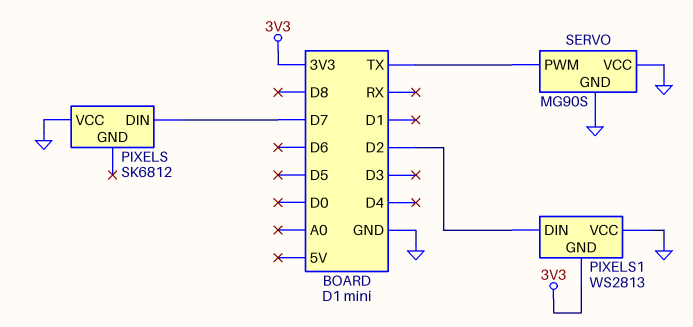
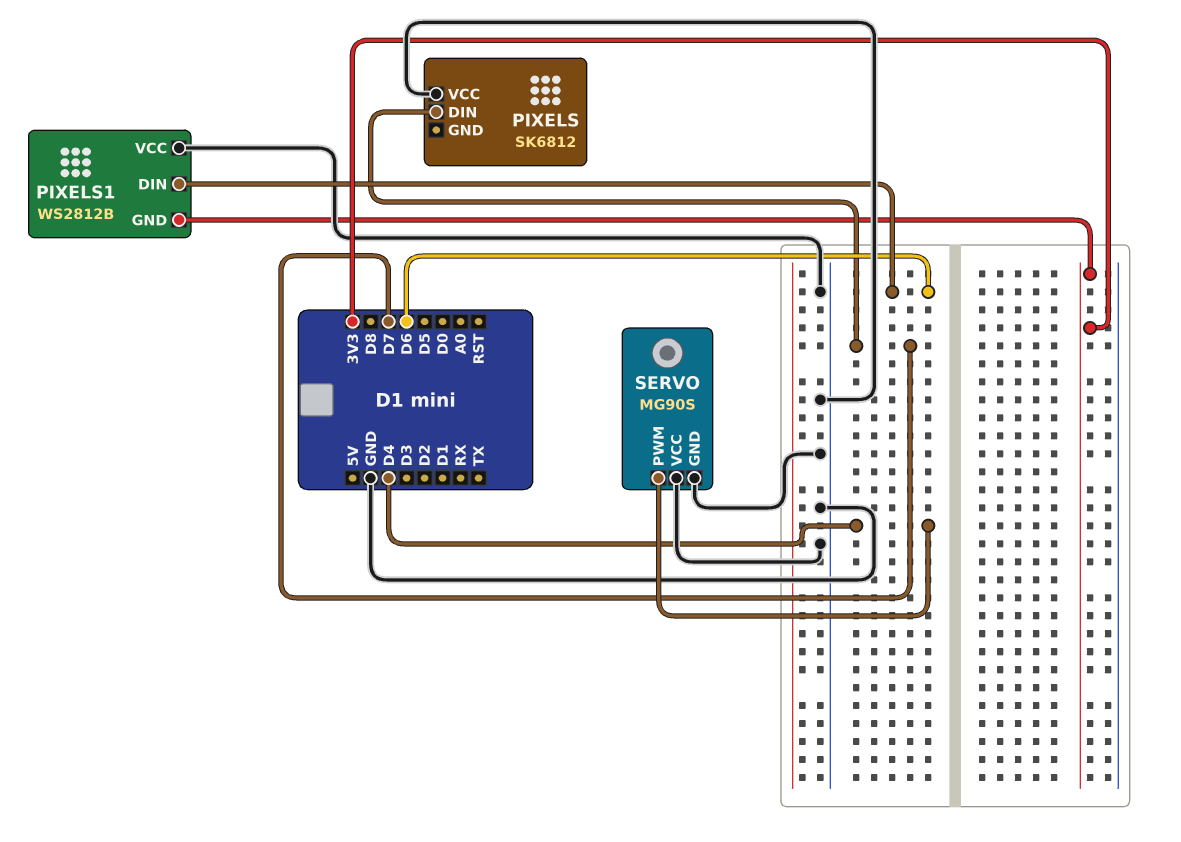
PIXELS1: WS2813 -> WS2812B
PIXELS1 pin DIN: D2 -> D6
SERVO pin PWM: TX -> D4

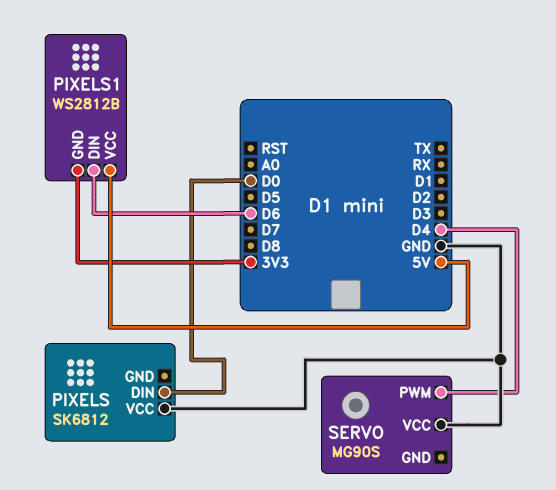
PIXELS pin DIN: D7 -> D0
PIXELS1 pin VCC: GND -> 5V
SERVO pin GND: GND -> none

